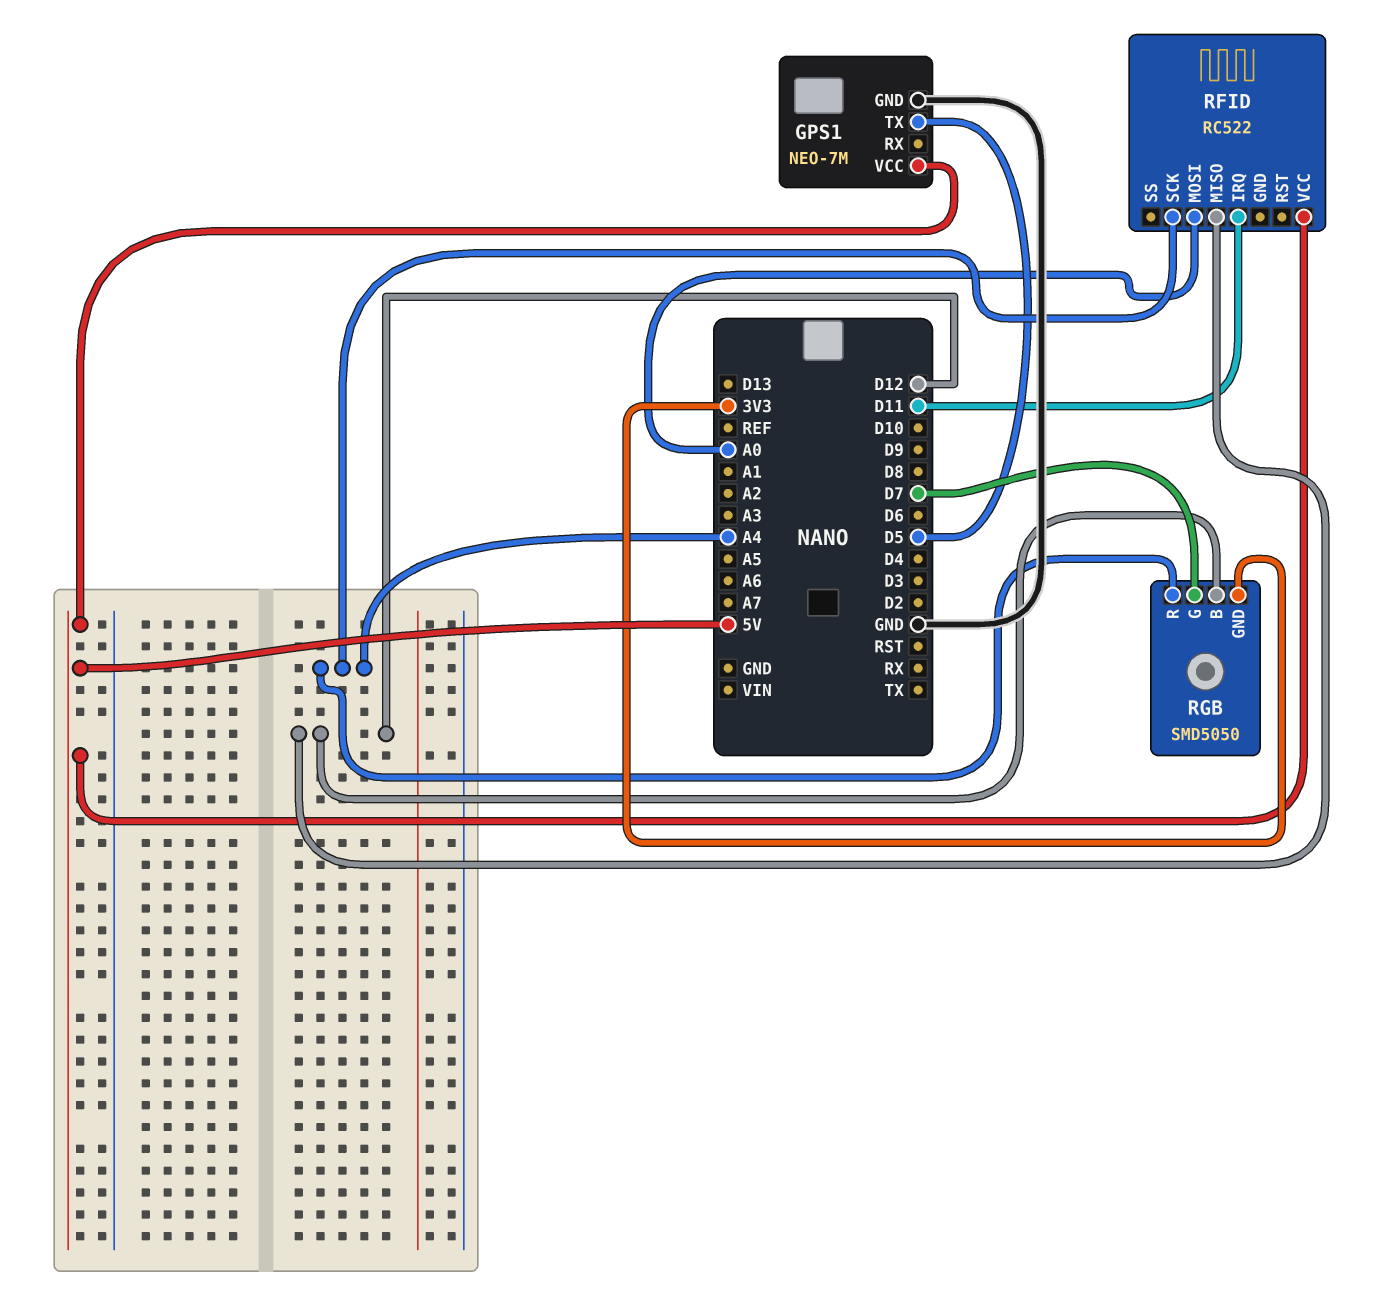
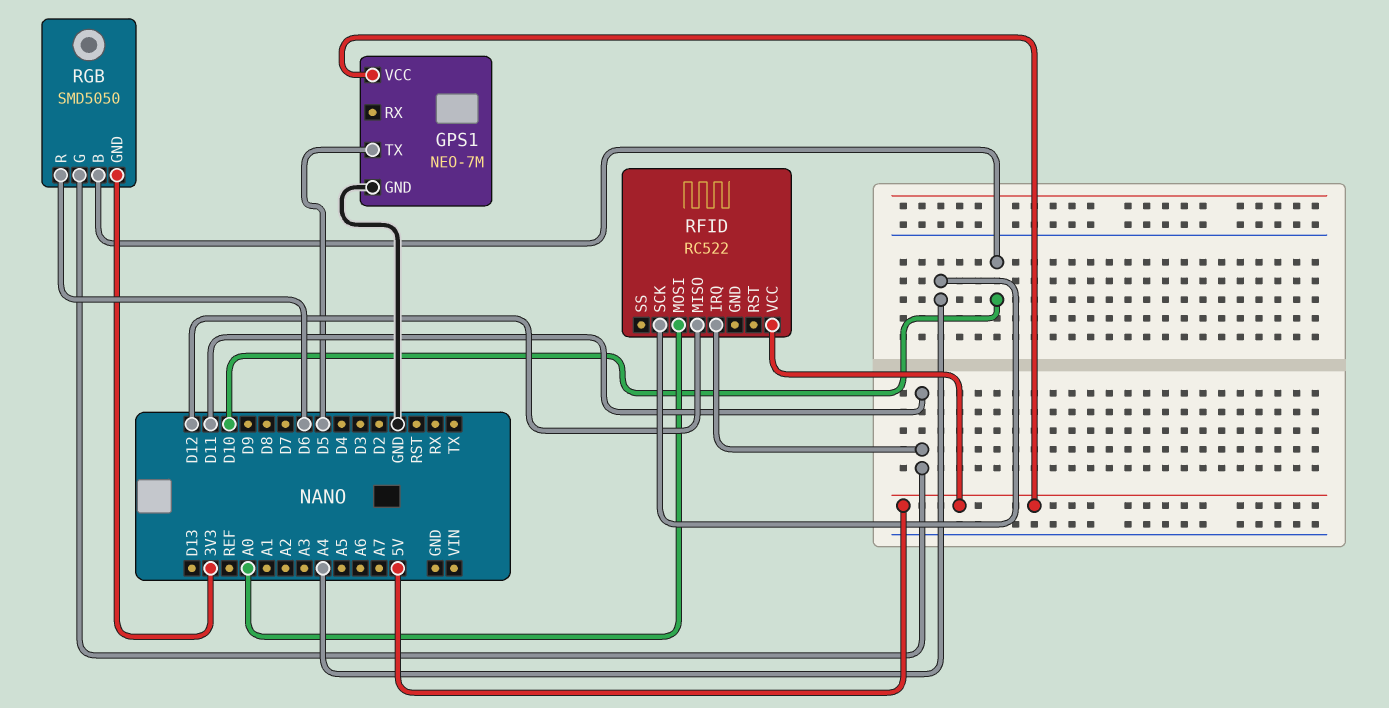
RGB pin B: D12 -> D10
RGB pin G: D7 -> D11
RGB pin R: A4 -> D6

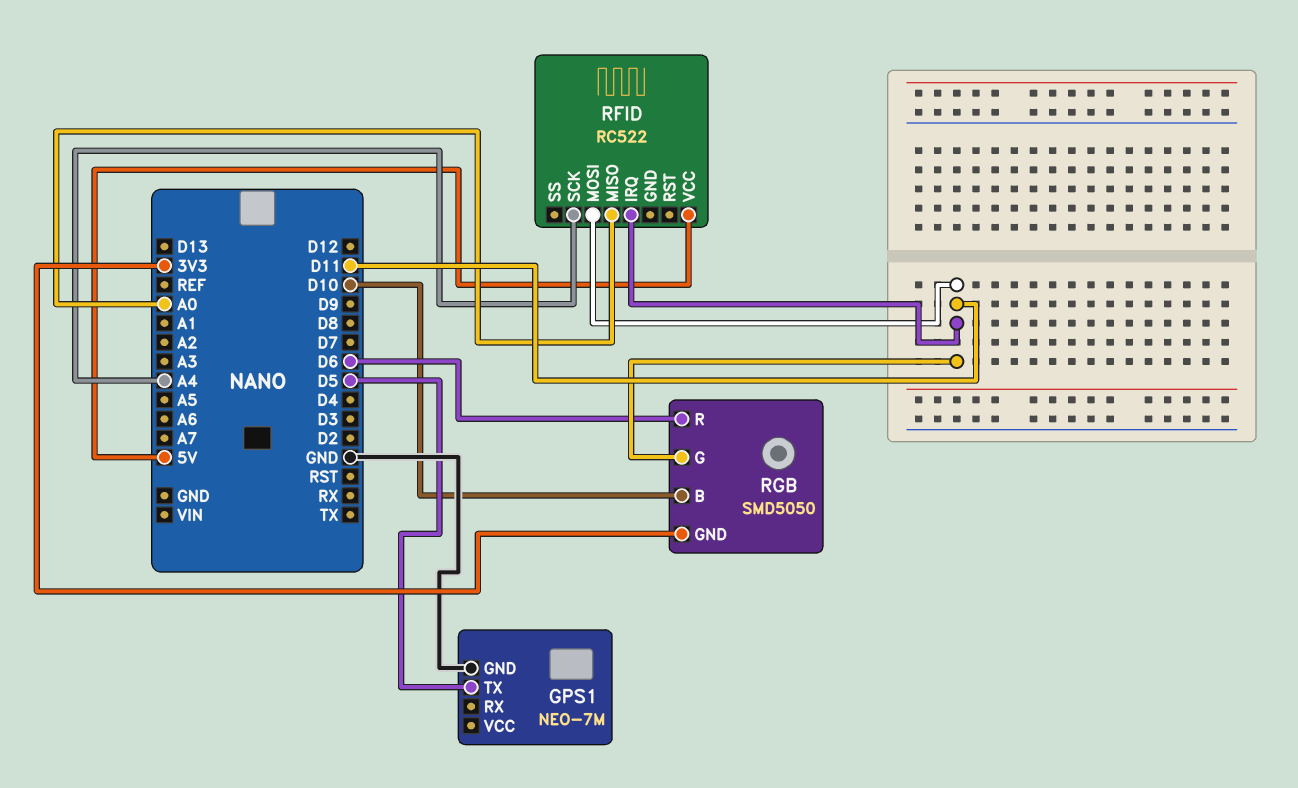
GPS1 pin VCC: 5V -> none
RFID pin MISO: D12 -> A0
RFID pin MOSI: A0 -> D11

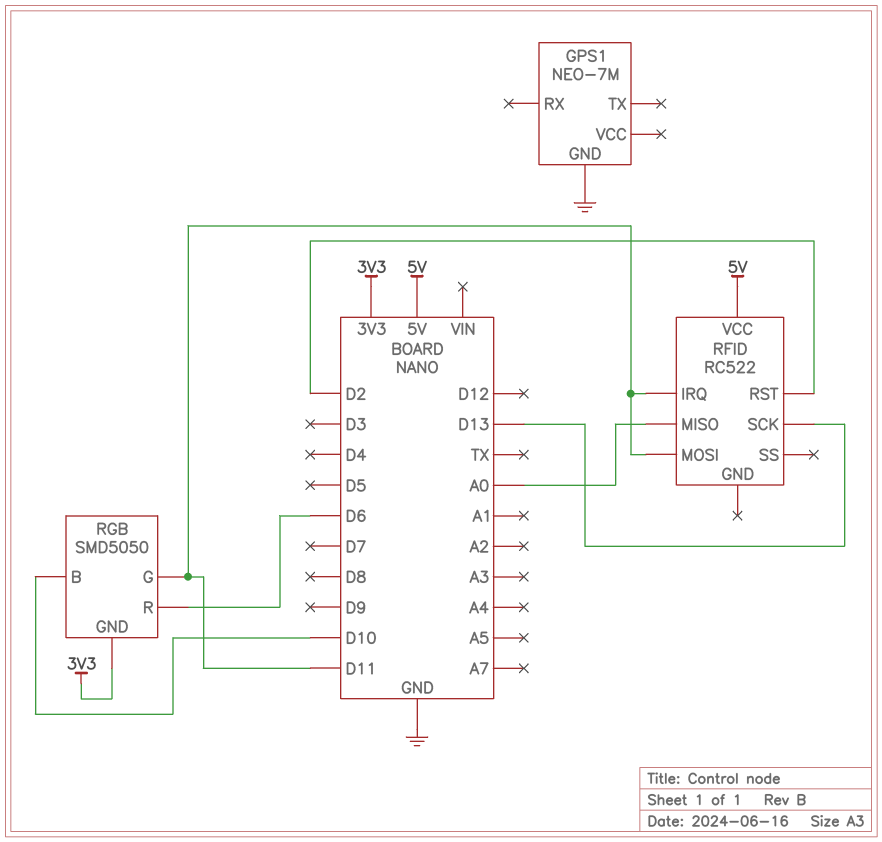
GPS1 pin TX: D5 -> none
RFID pin RST: none -> D2
RFID pin SCK: A4 -> D13

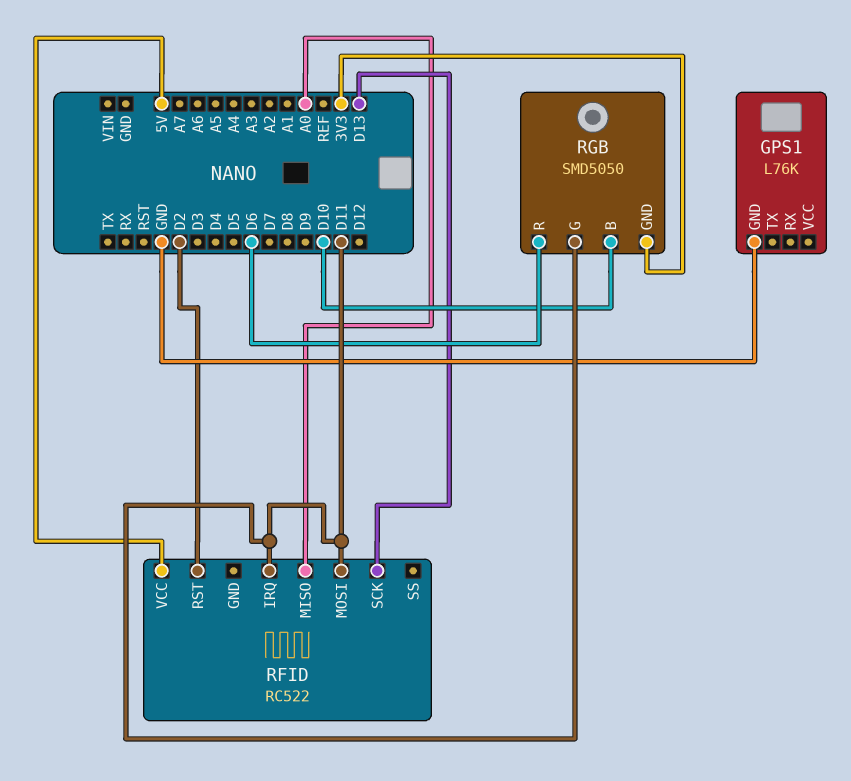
GPS1: NEO-7M -> L76K

